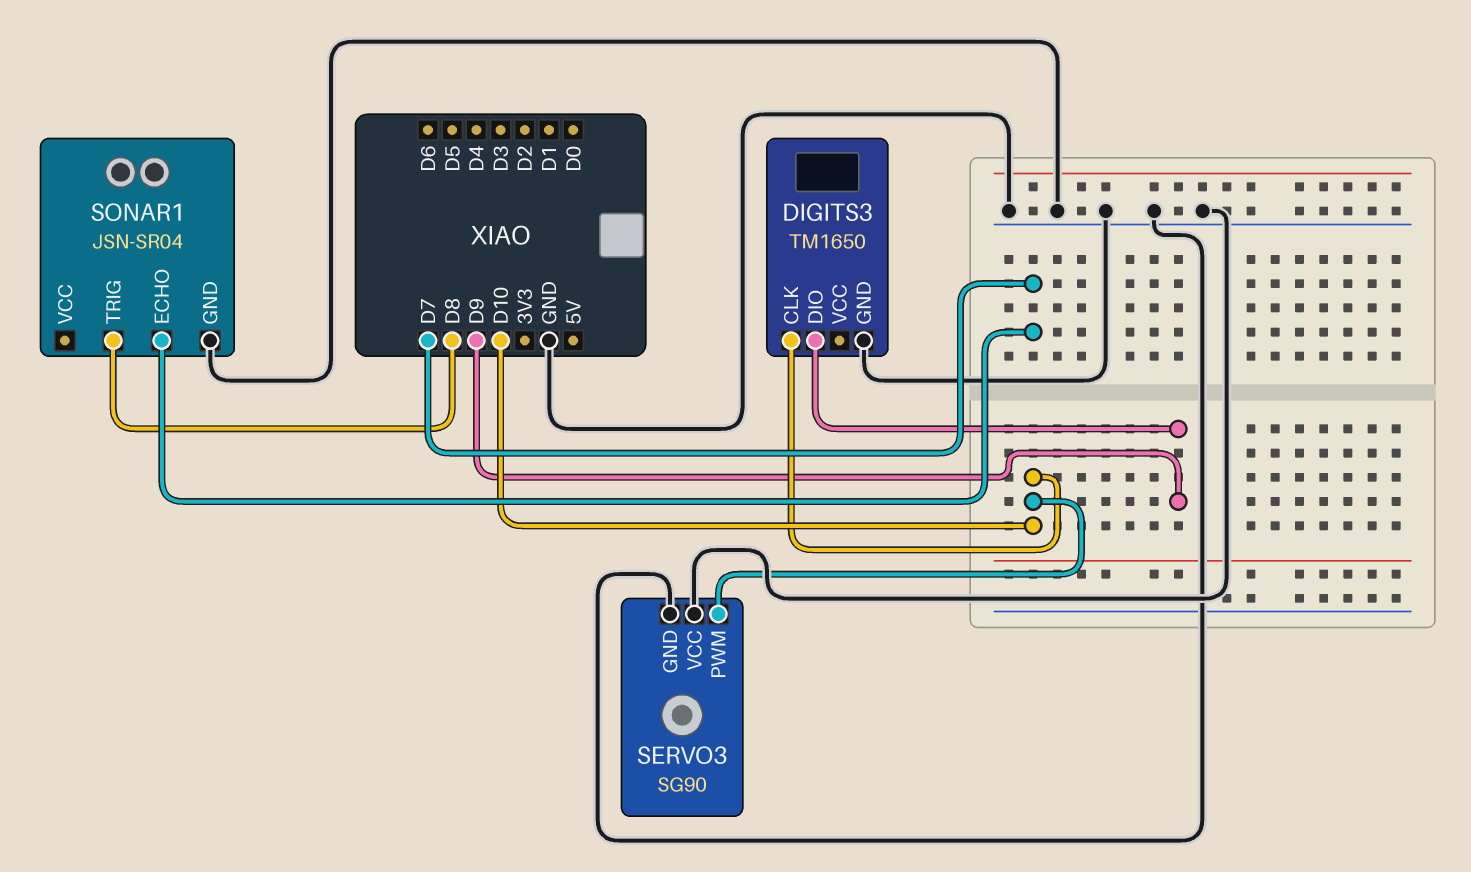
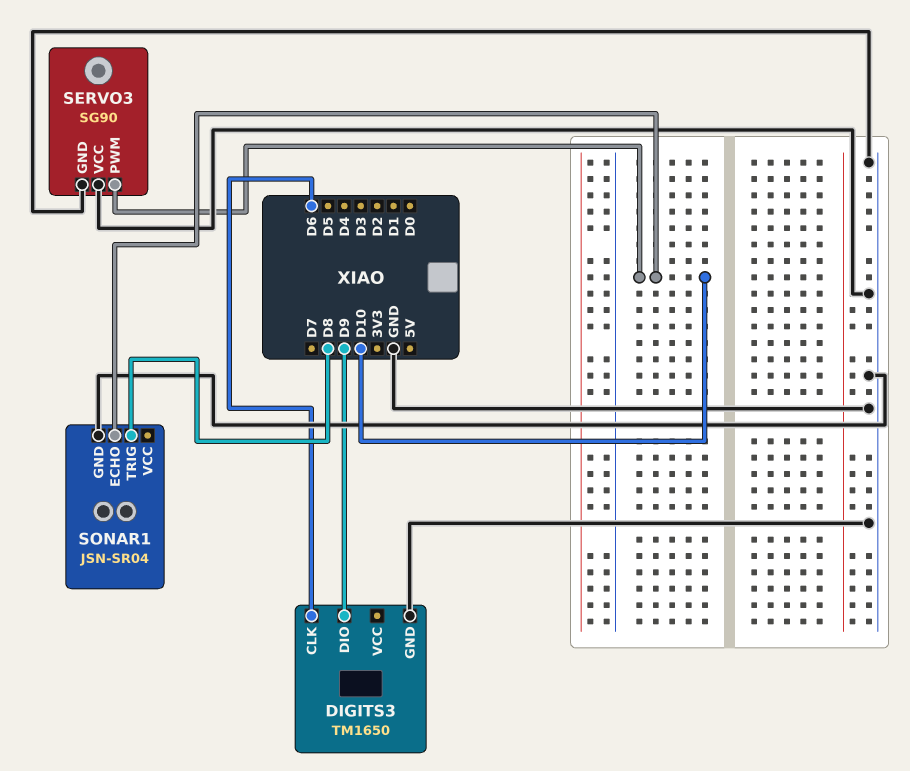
DIGITS3 pin CLK: D10 -> D6
SONAR1 pin ECHO: D7 -> D10

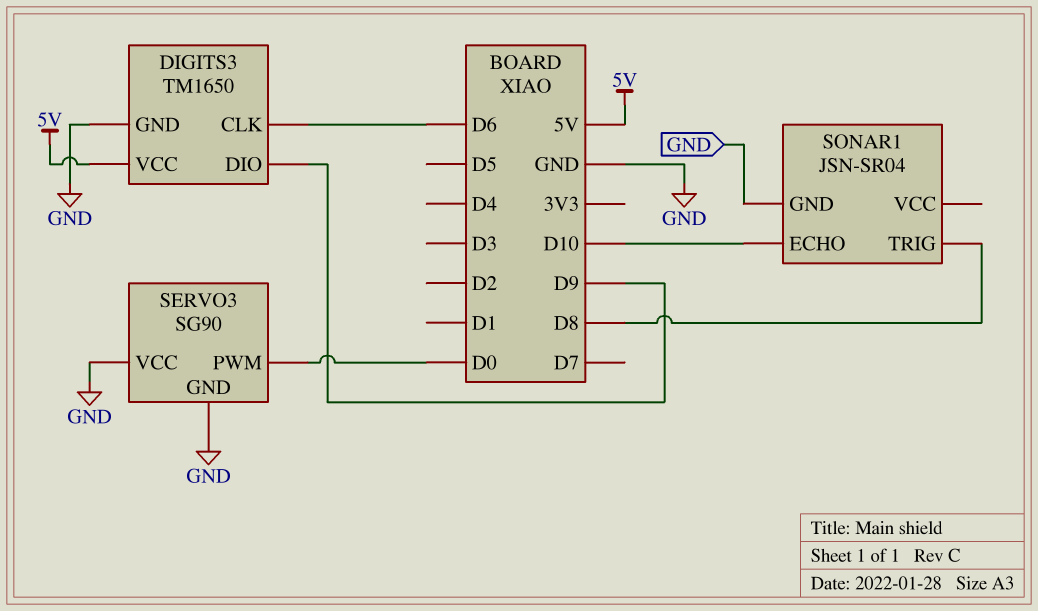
DIGITS3 pin VCC: none -> 5V
SERVO3 pin PWM: D10 -> D0

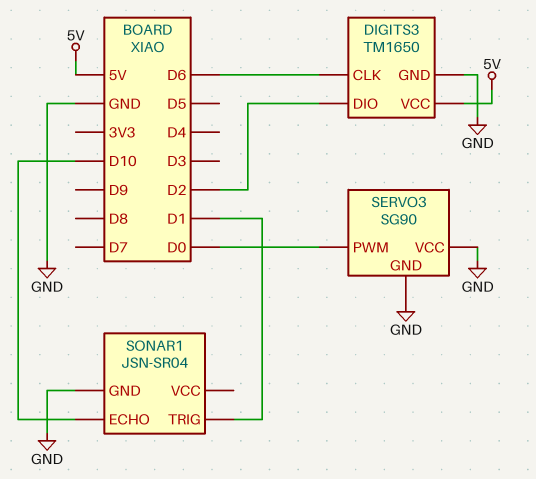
DIGITS3 pin DIO: D9 -> D2
SONAR1 pin TRIG: D8 -> D1

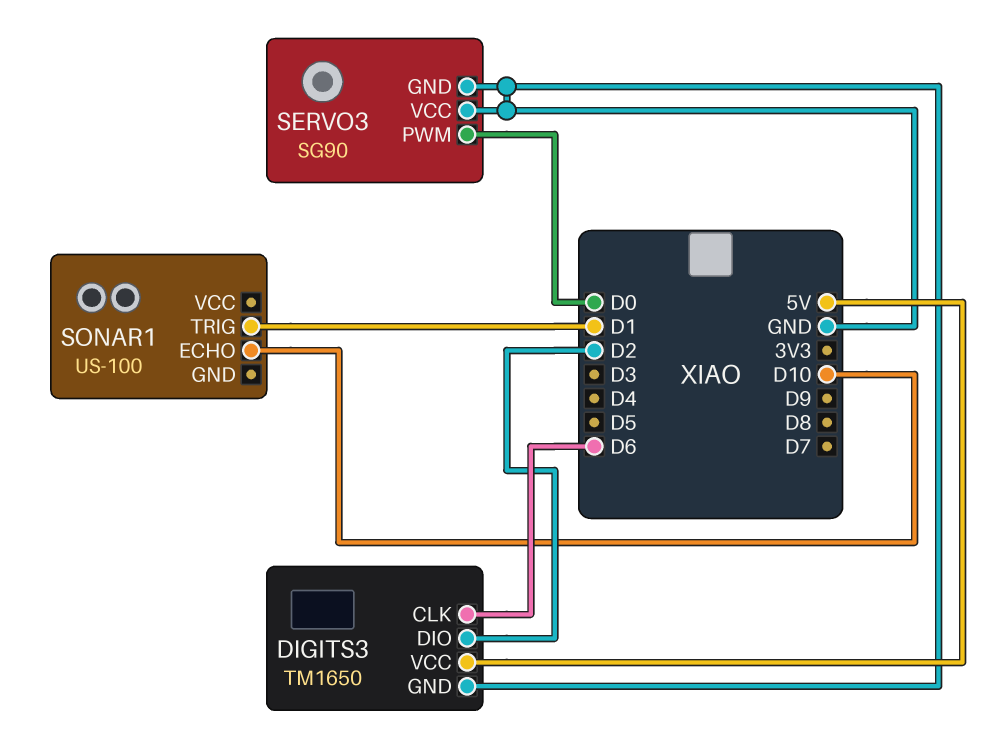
SONAR1: JSN-SR04 -> US-100
SONAR1 pin GND: GND -> none

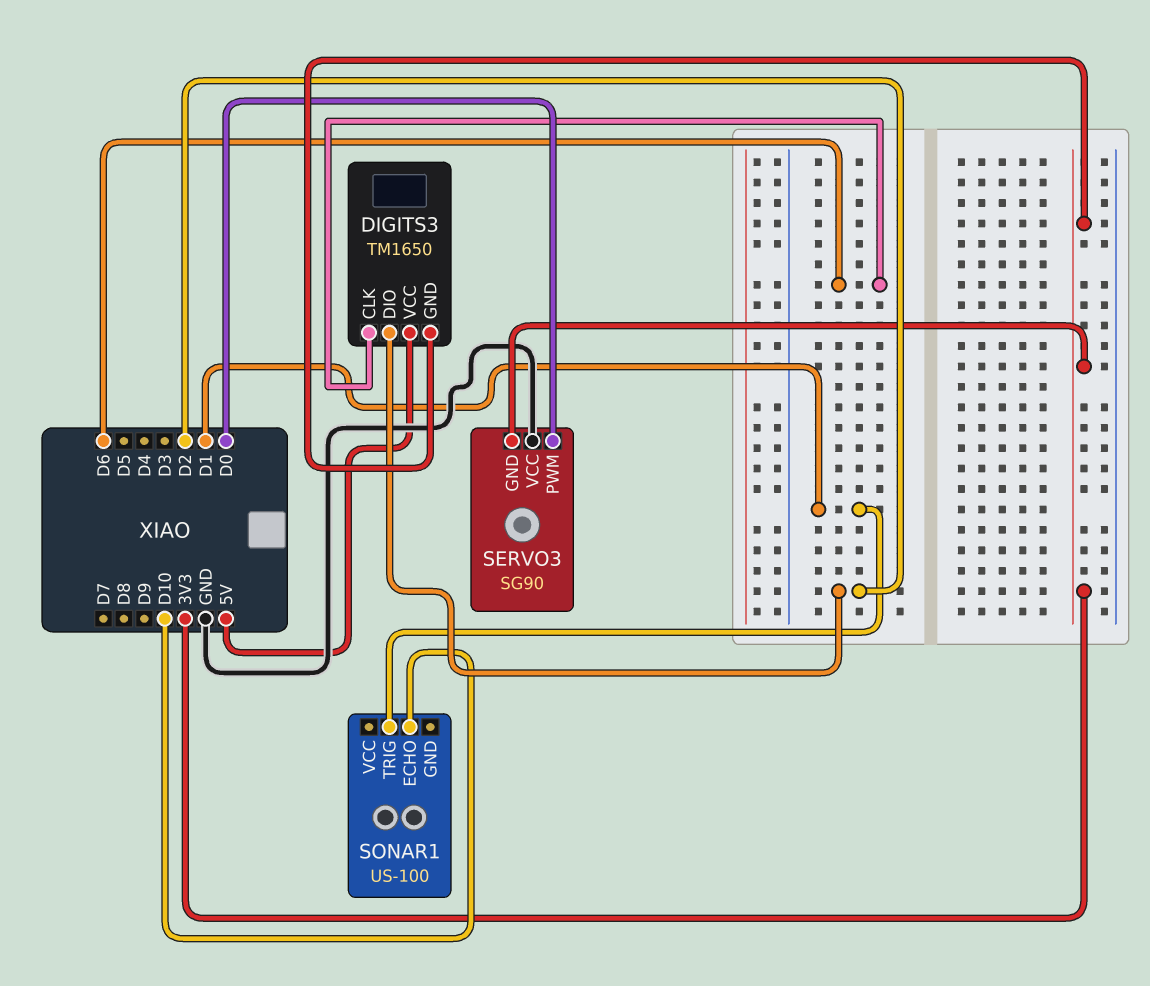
DIGITS3 pin GND: GND -> 3V3
SERVO3 pin GND: GND -> 3V3

